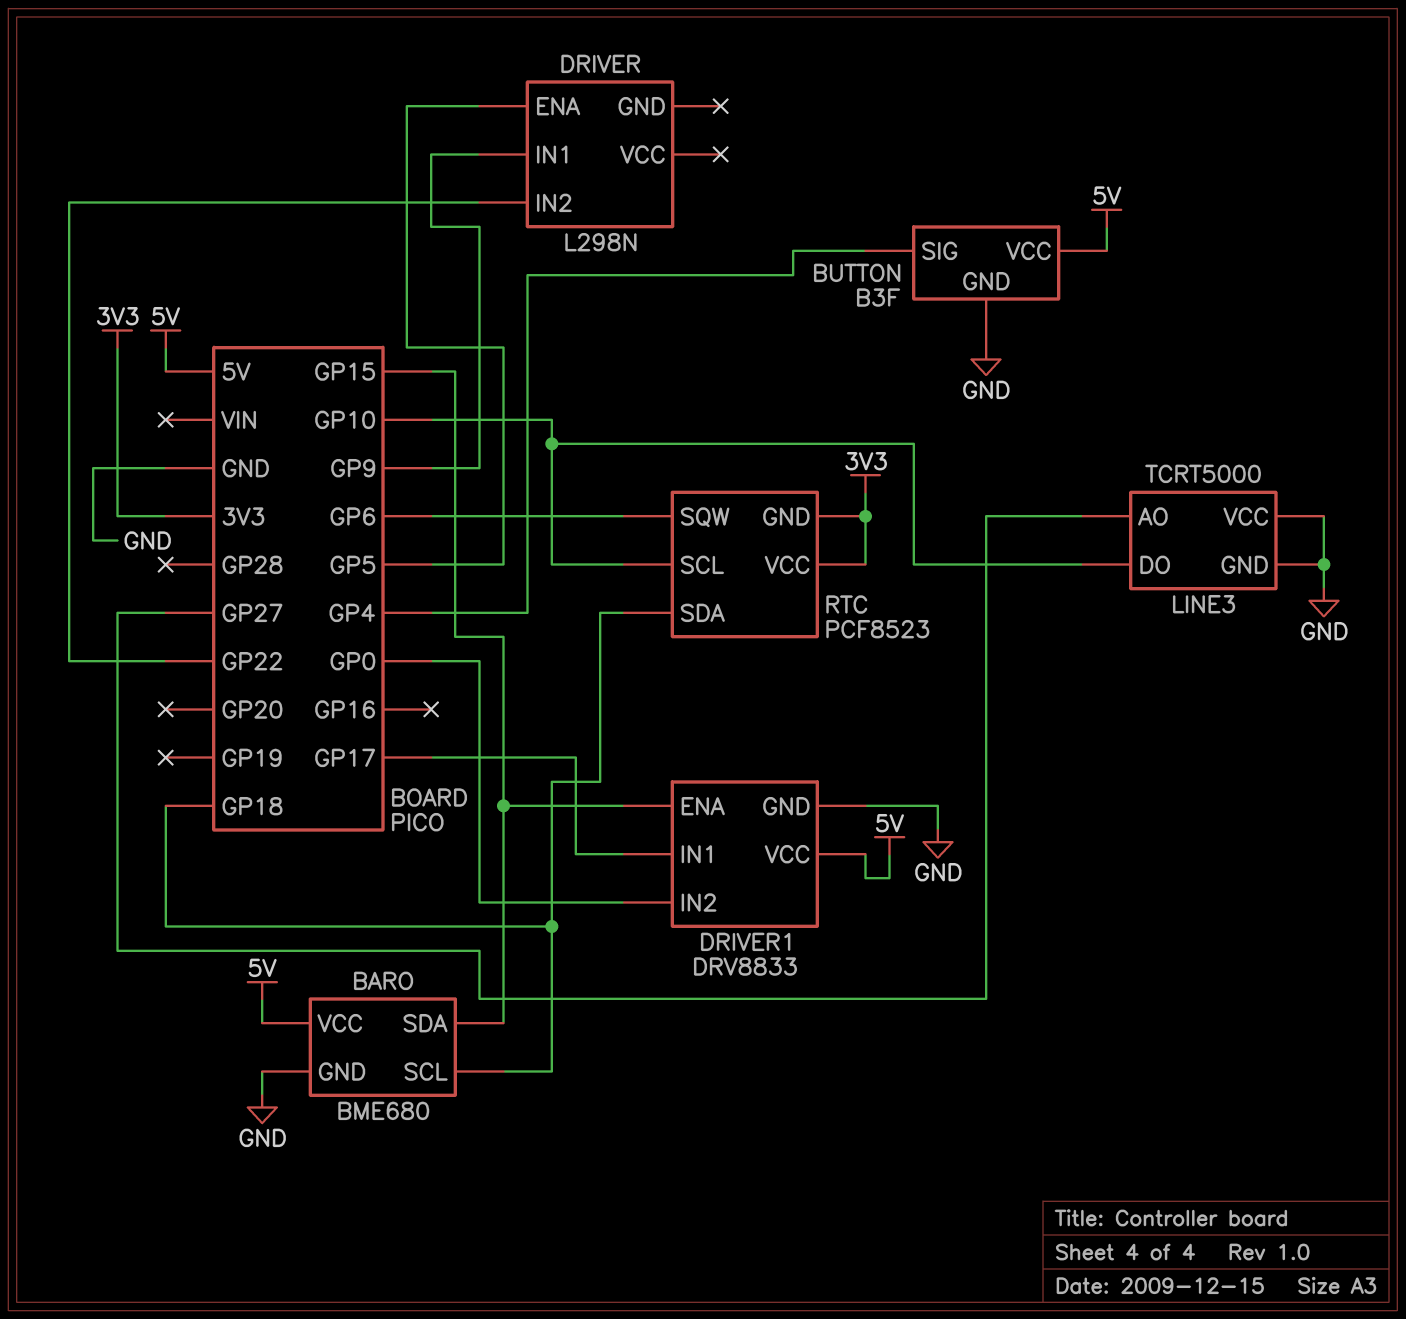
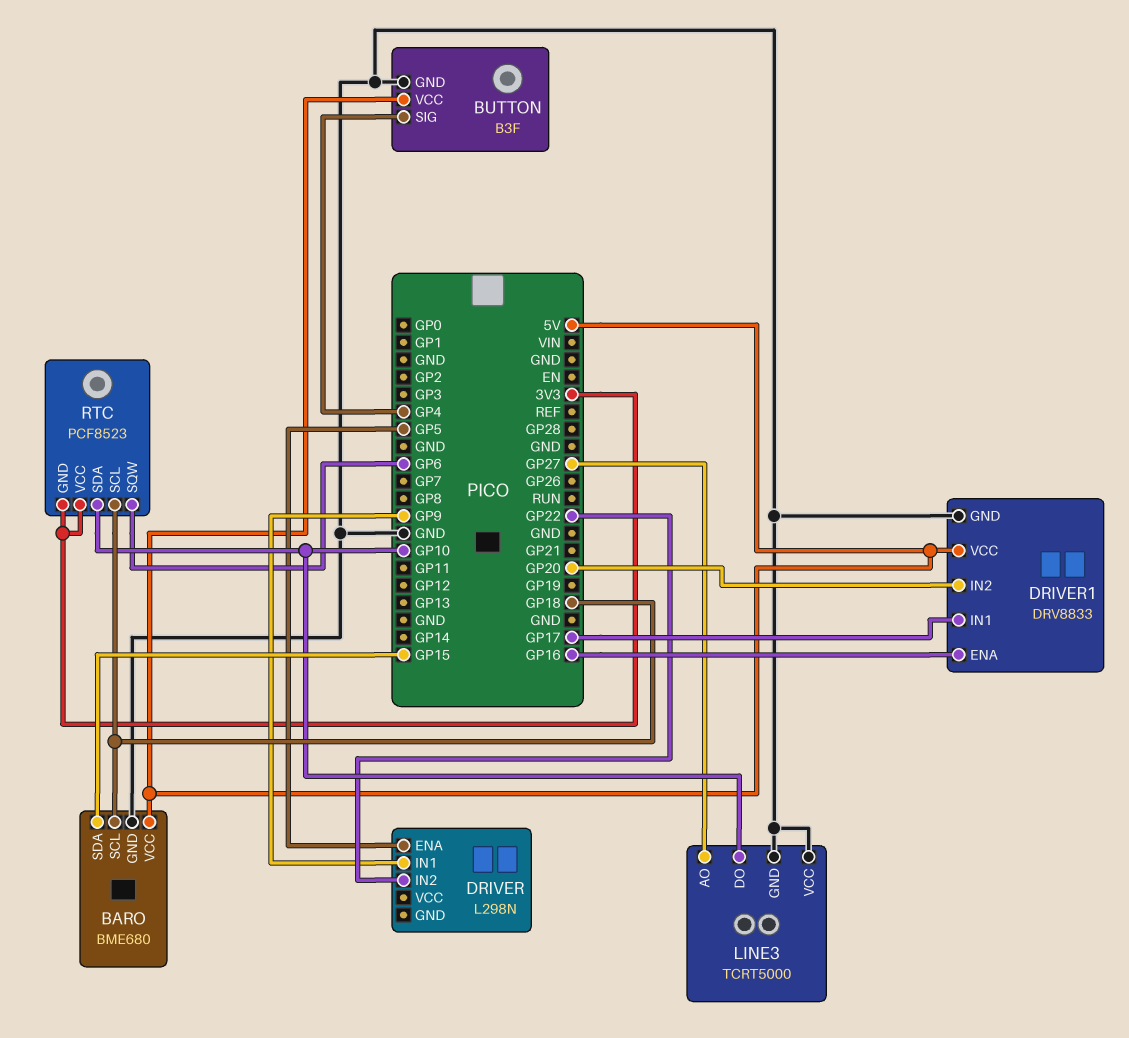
DRIVER1 pin ENA: GP15 -> GP16
DRIVER1 pin IN2: GP0 -> GP20
RTC pin SCL: GP10 -> GP18
RTC pin SDA: GP18 -> GP10

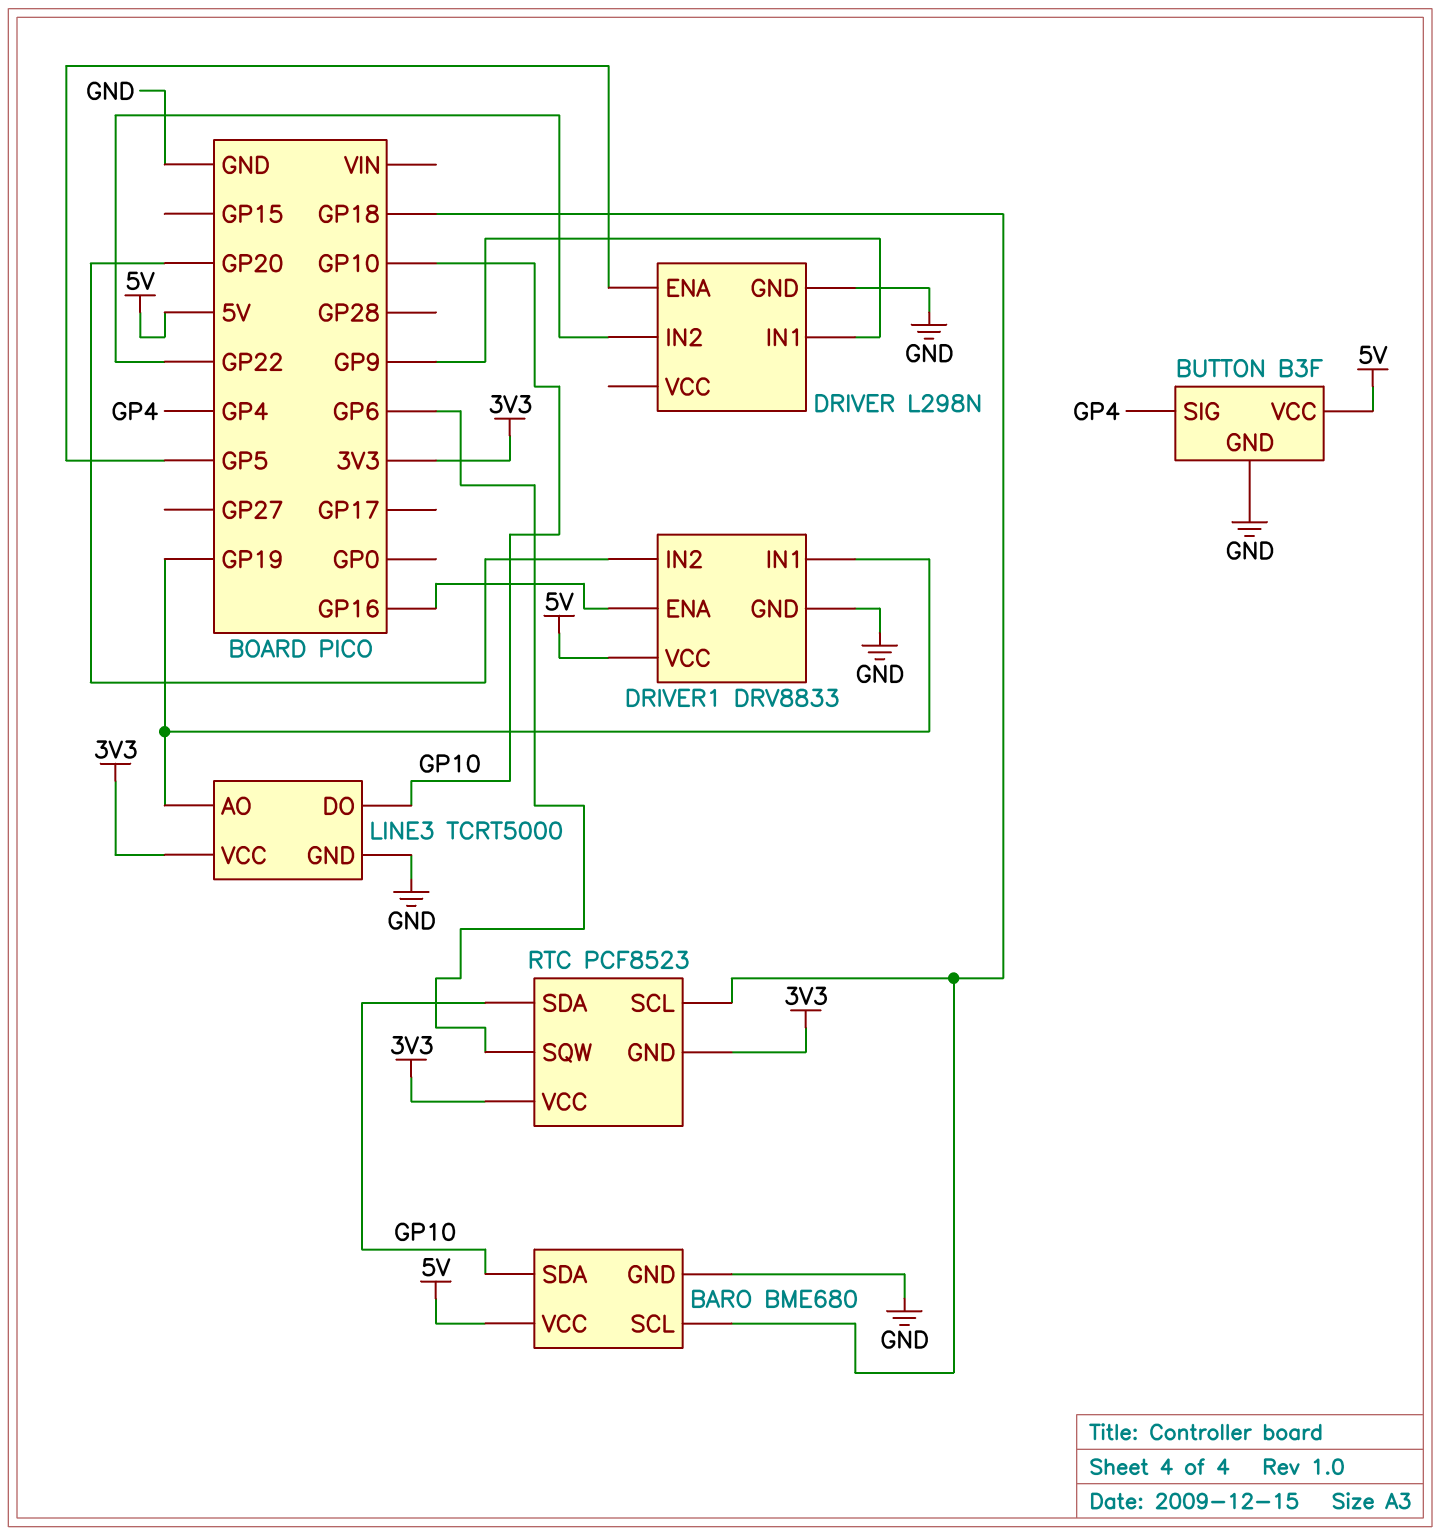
BARO pin SDA: GP15 -> GP10
DRIVER pin GND: none -> GND
DRIVER1 pin IN1: GP17 -> GP19
LINE3 pin AO: GP27 -> GP19
LINE3 pin VCC: GND -> 3V3

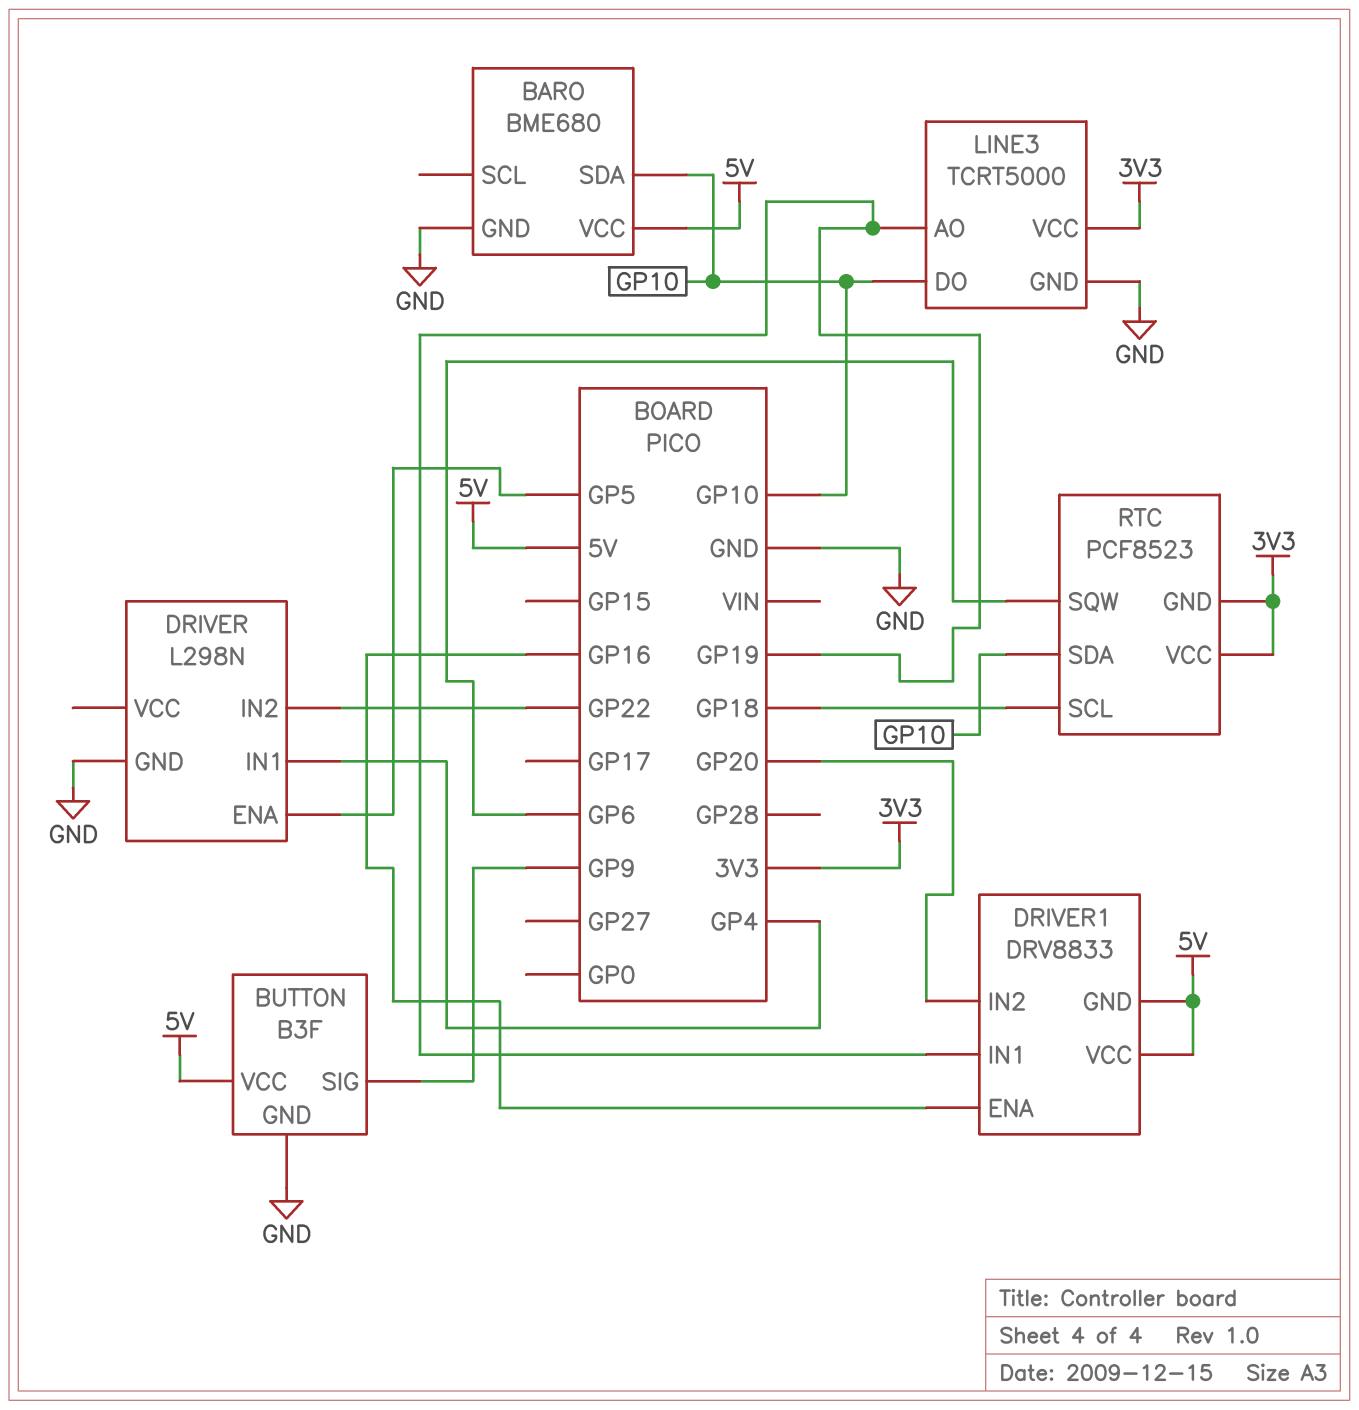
BARO pin SCL: GP18 -> none
BUTTON pin SIG: GP4 -> GP9
DRIVER pin IN1: GP9 -> GP4
DRIVER1 pin GND: GND -> 5V

